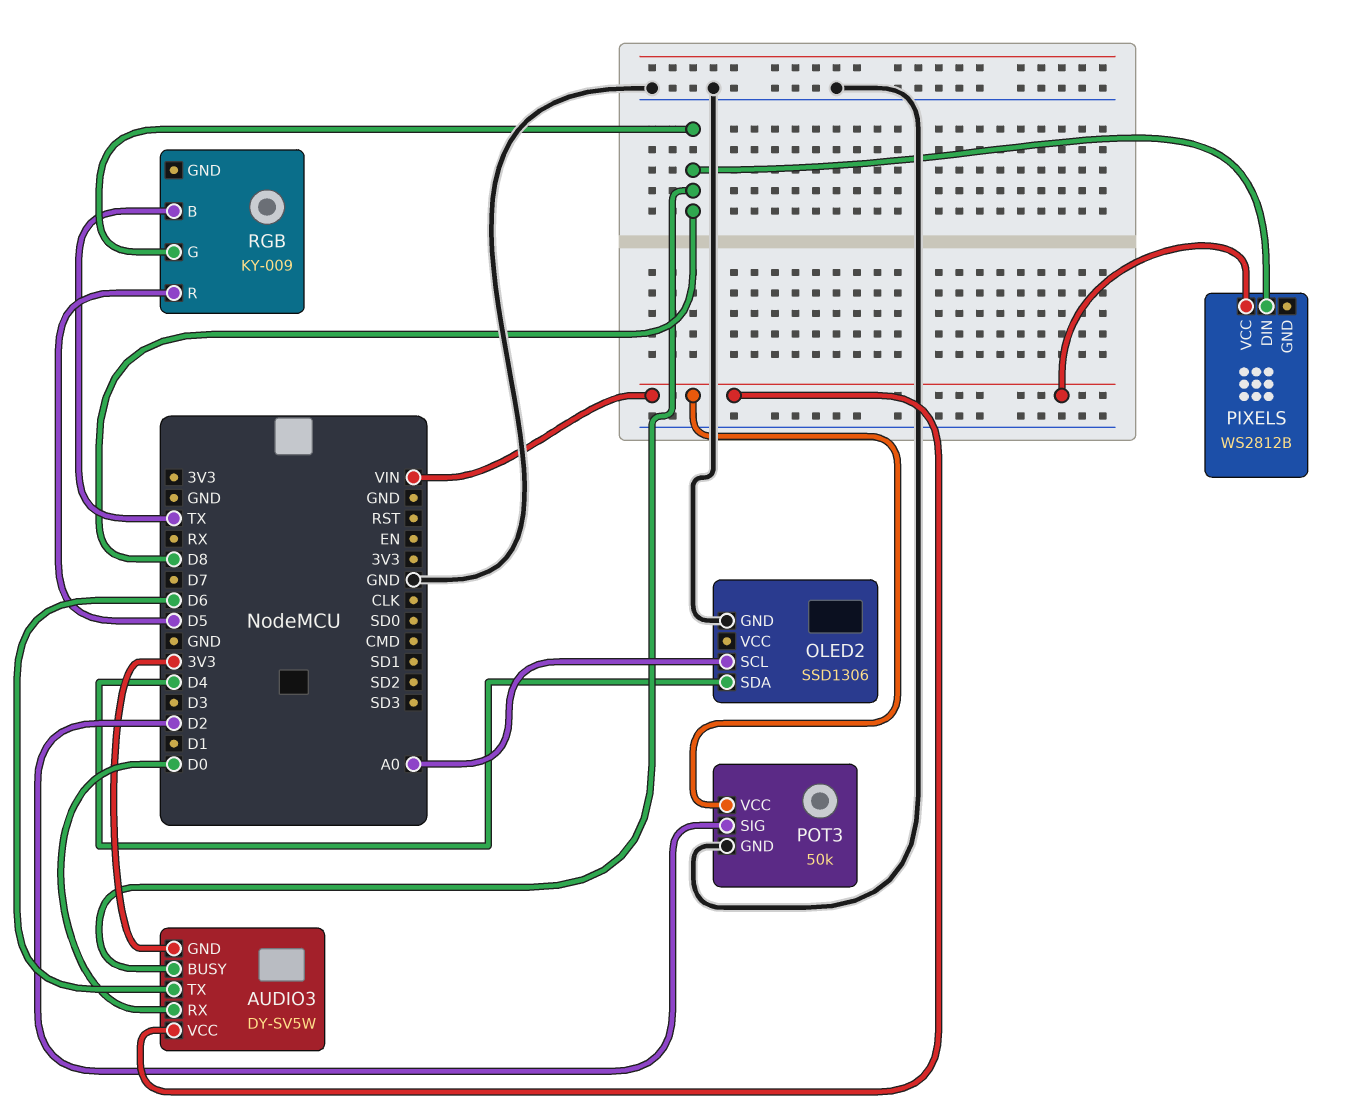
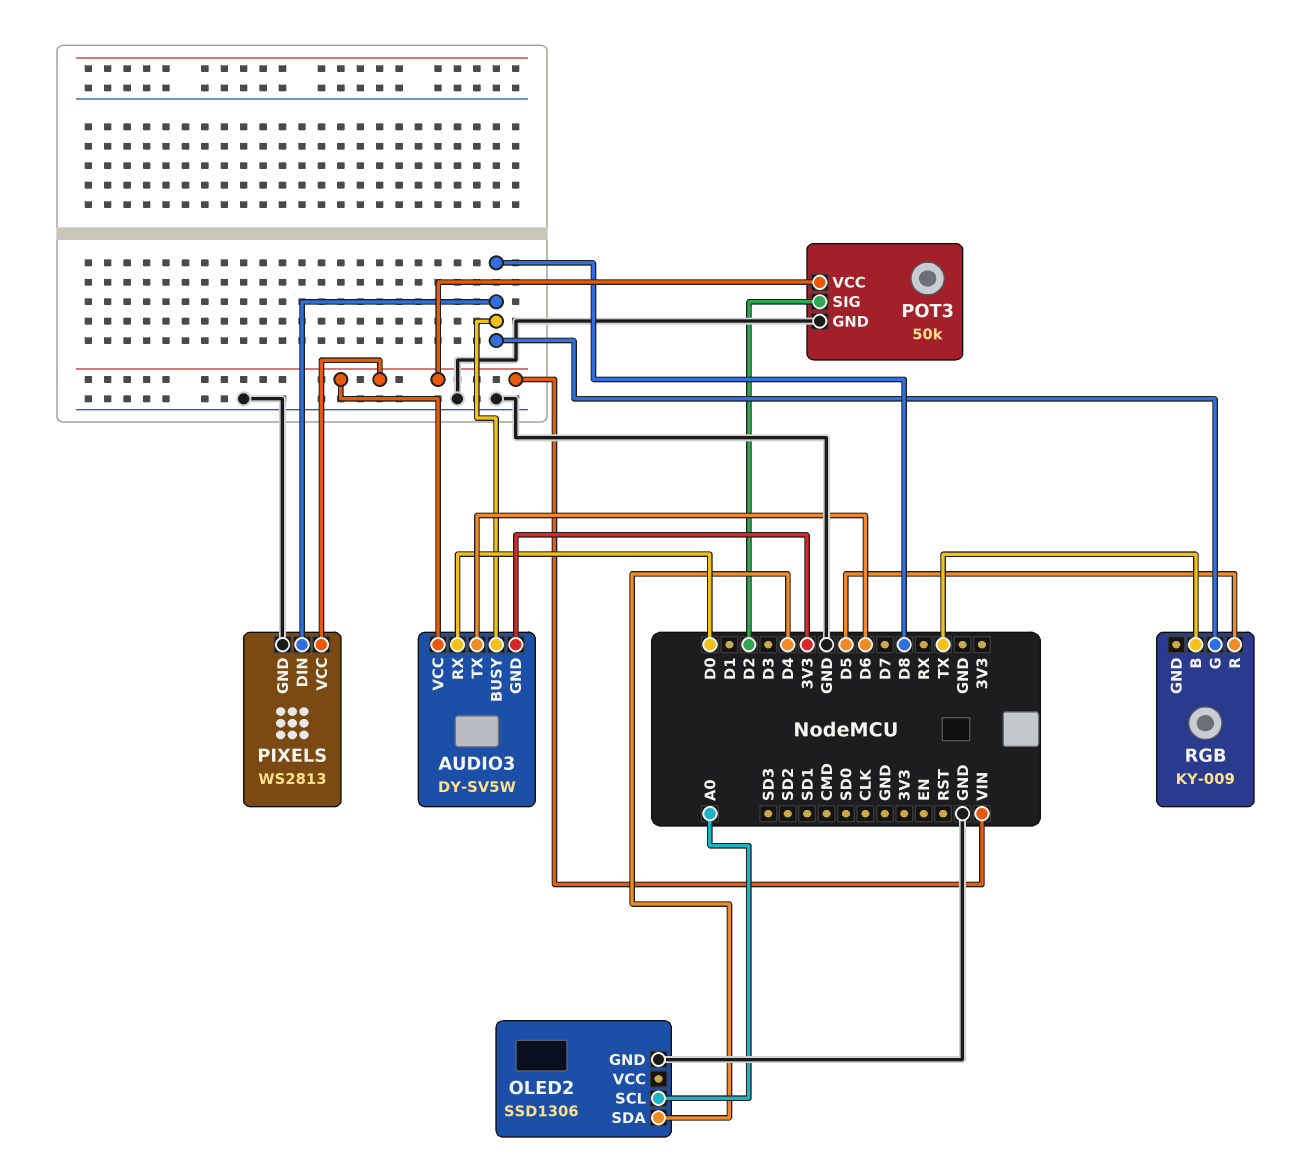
PIXELS: WS2812B -> WS2813
PIXELS pin GND: none -> GND

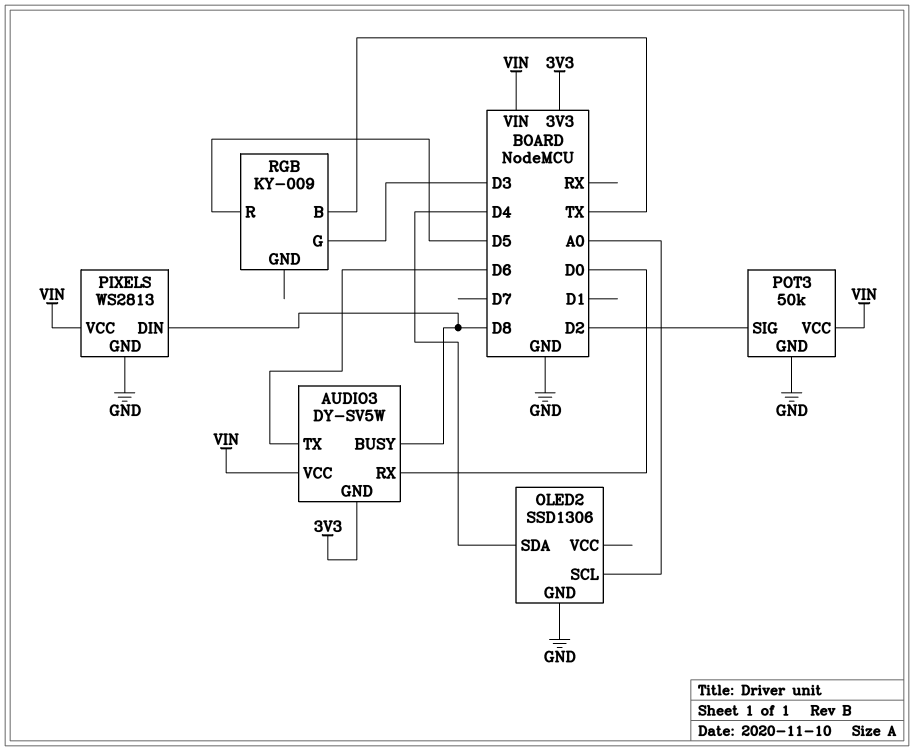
RGB pin G: D8 -> D3

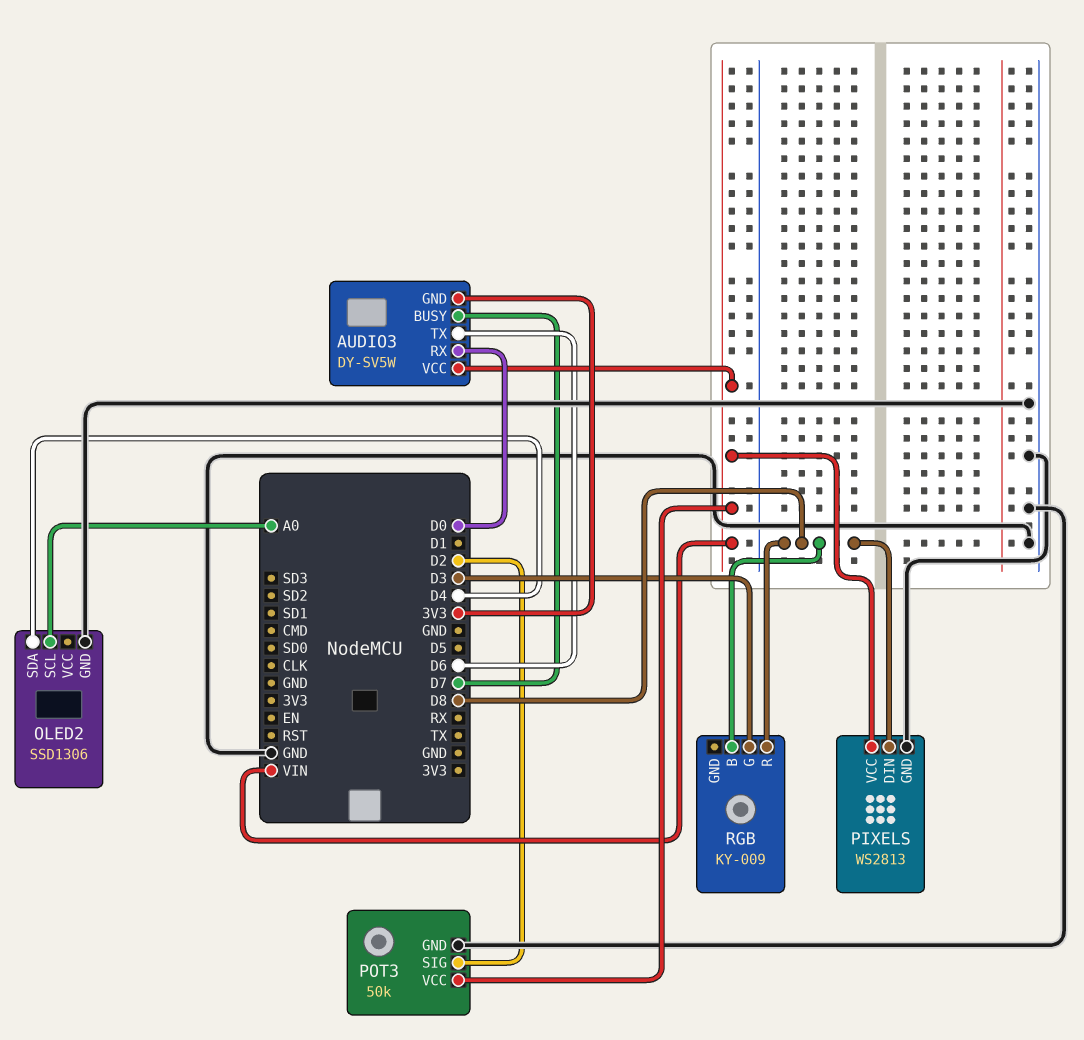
AUDIO3 pin BUSY: D8 -> D7
RGB pin B: TX -> D8
RGB pin R: D5 -> D8

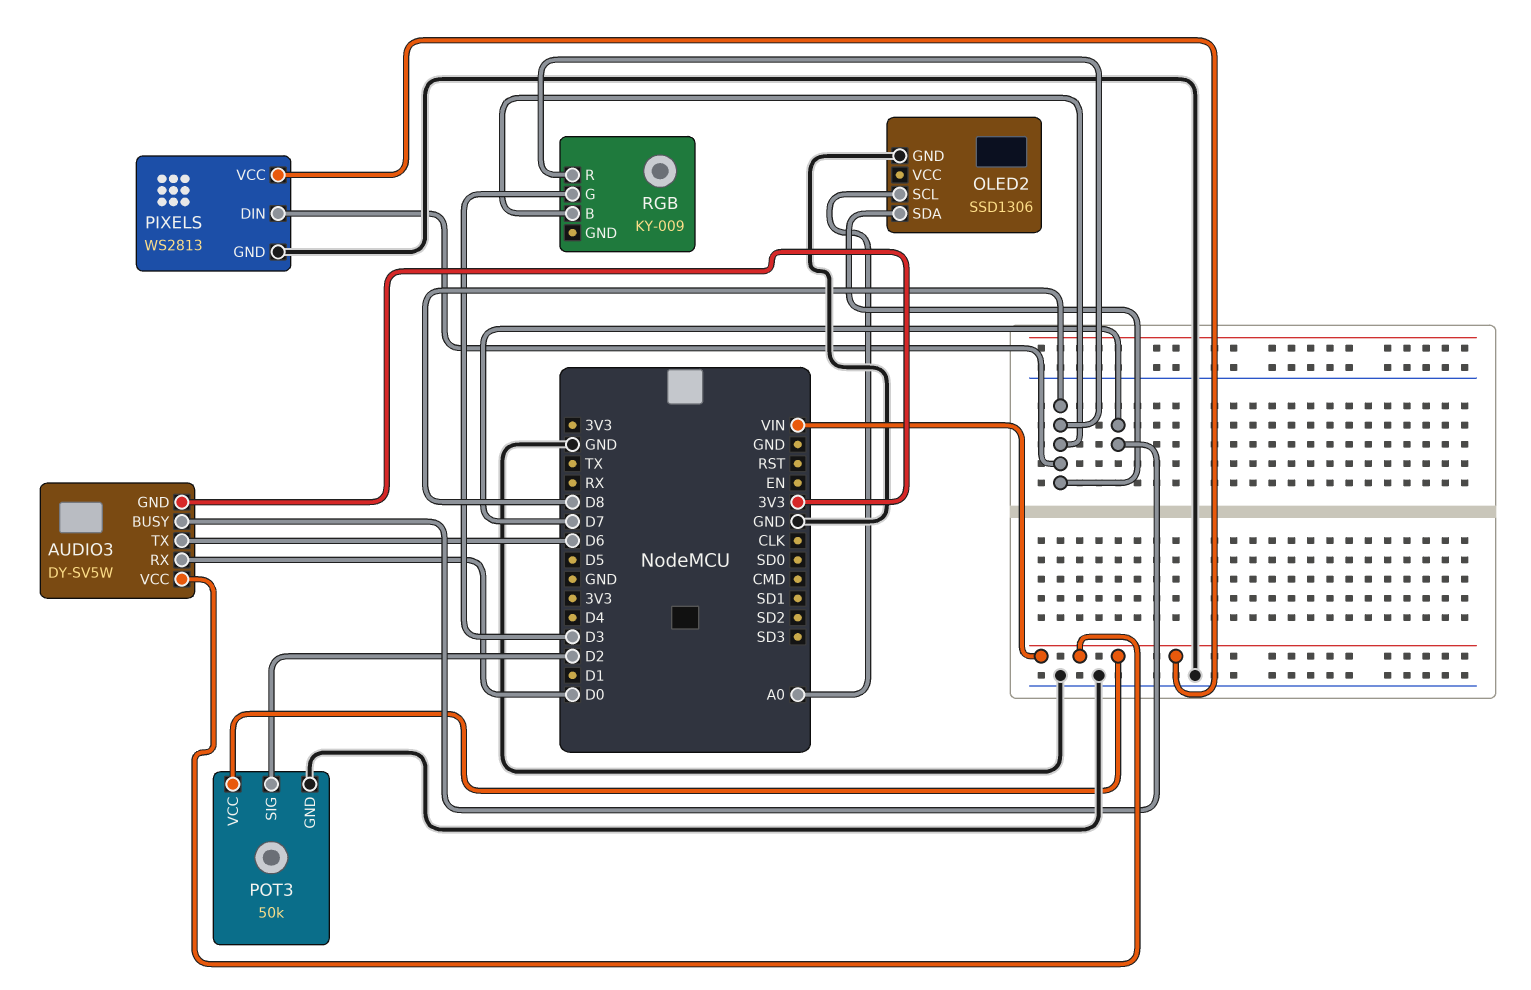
OLED2 pin SDA: D4 -> D8

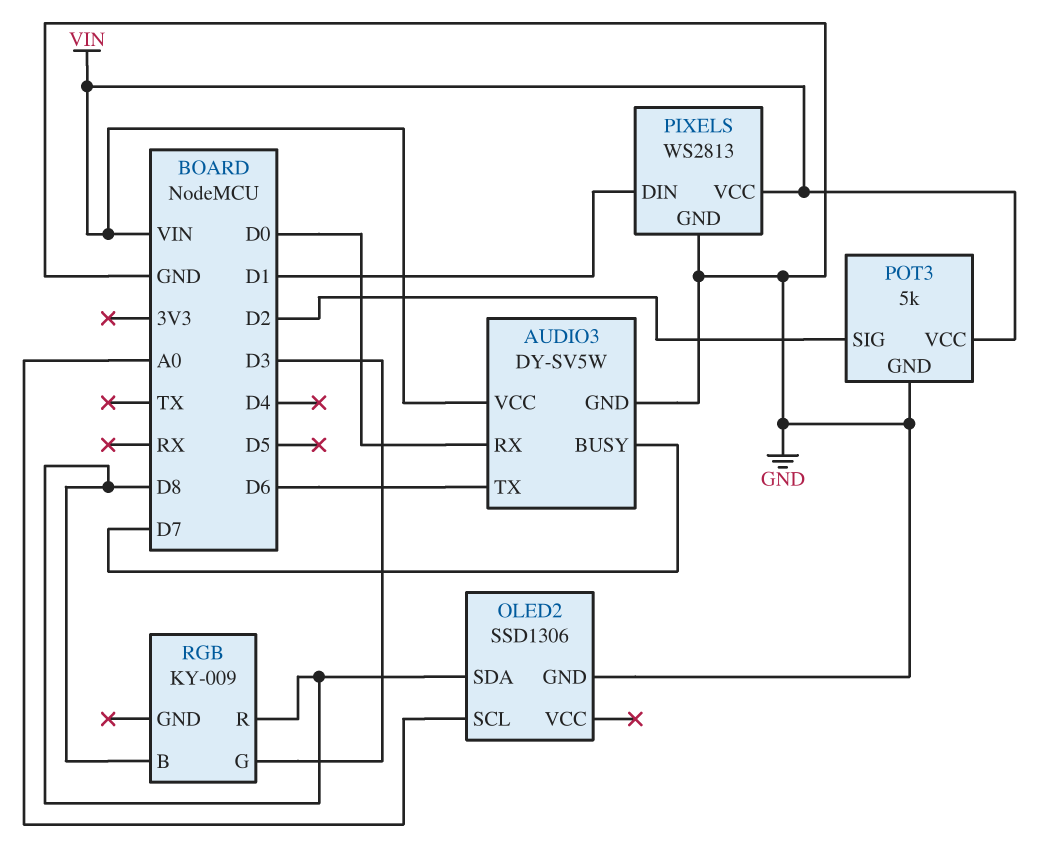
AUDIO3 pin GND: 3V3 -> GND
PIXELS pin DIN: D8 -> D1
POT3: 50k -> 5k

